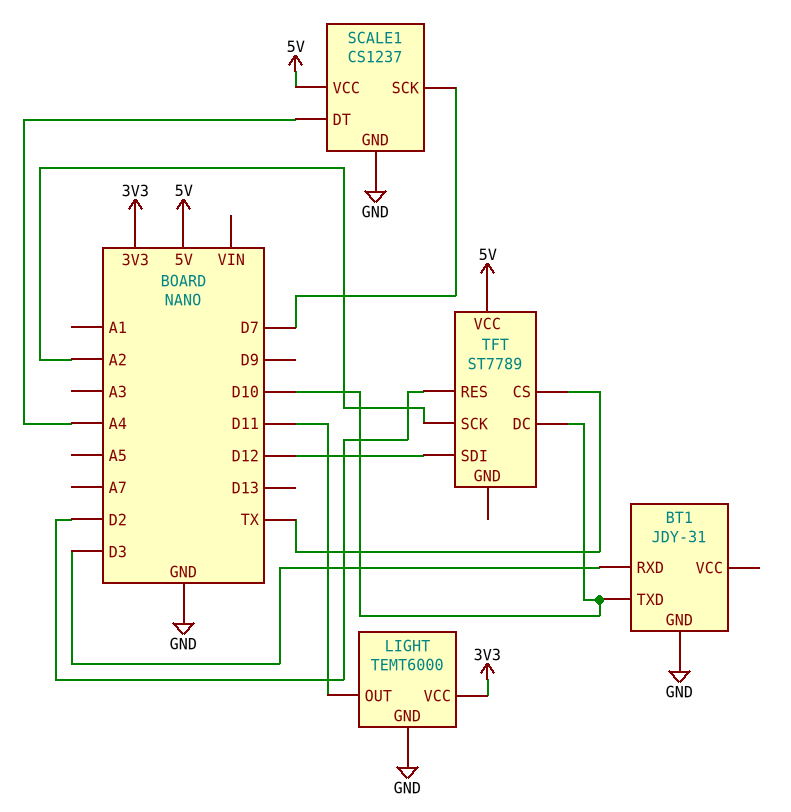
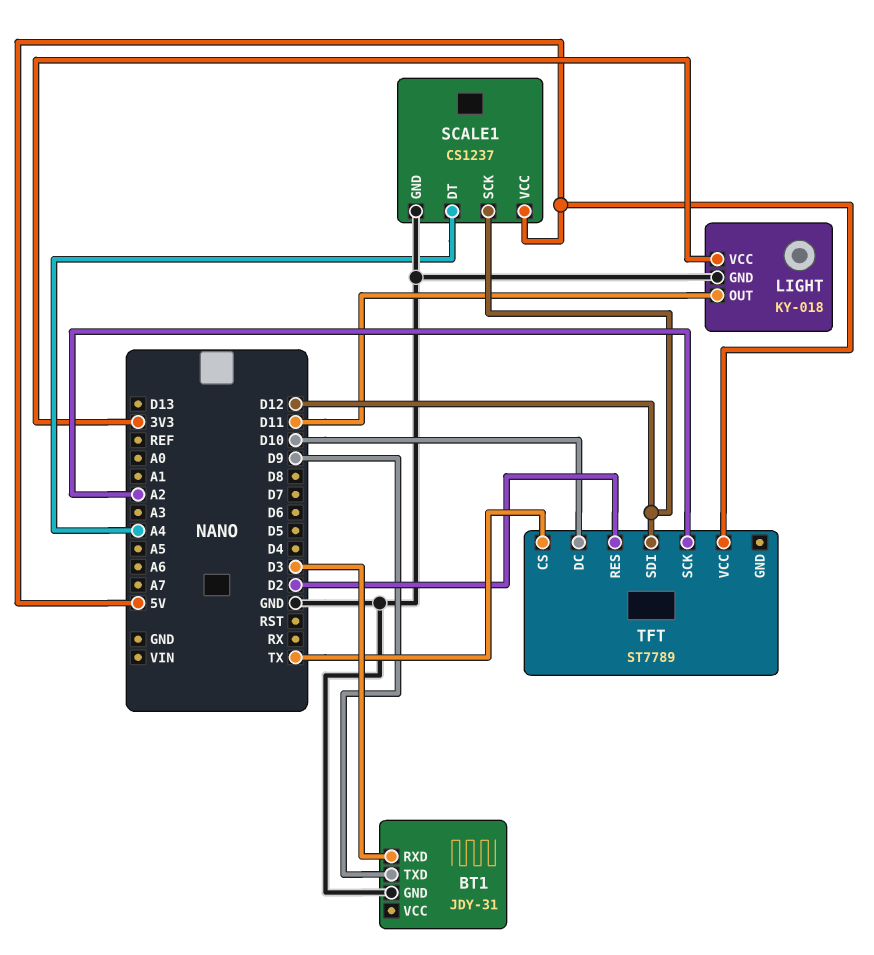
BT1 pin TXD: D10 -> D9
LIGHT: TEMT6000 -> KY-018
SCALE1 pin SCK: D7 -> D12

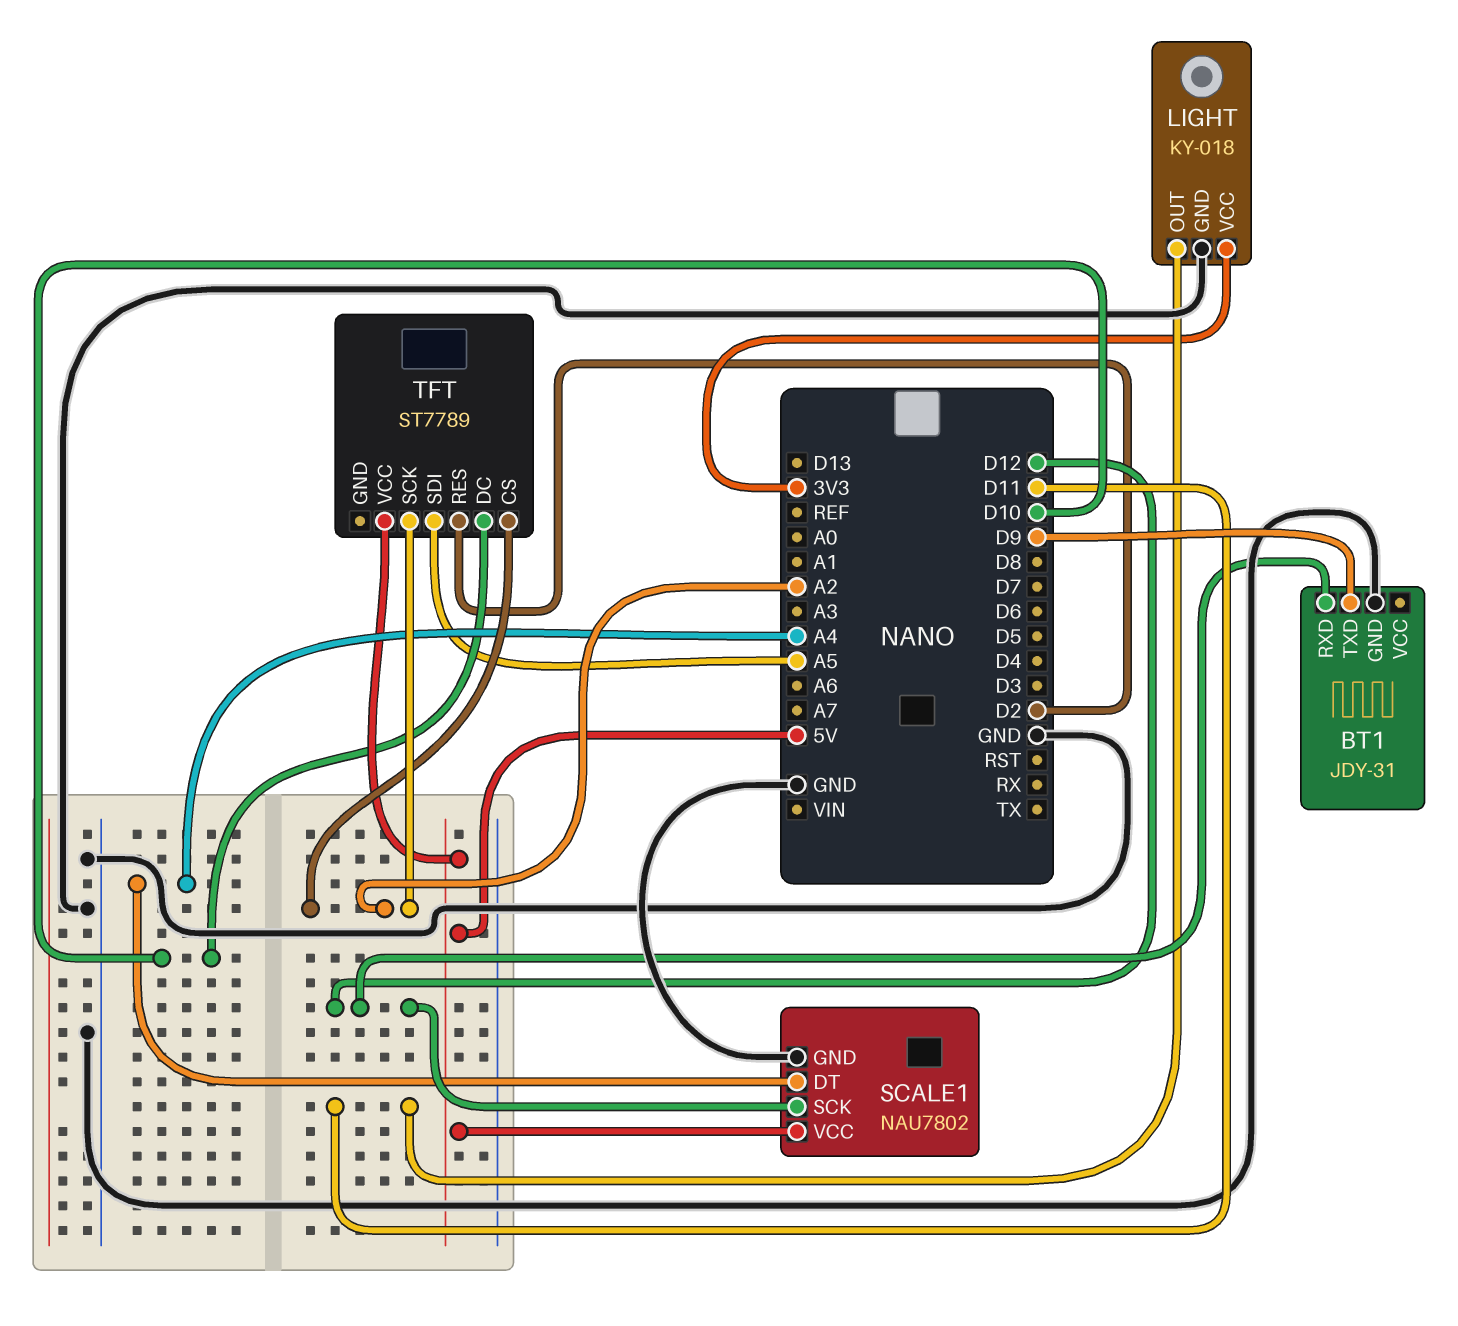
BT1 pin RXD: D3 -> D12
SCALE1: CS1237 -> NAU7802
TFT pin CS: TX -> A2
TFT pin SDI: D12 -> A5

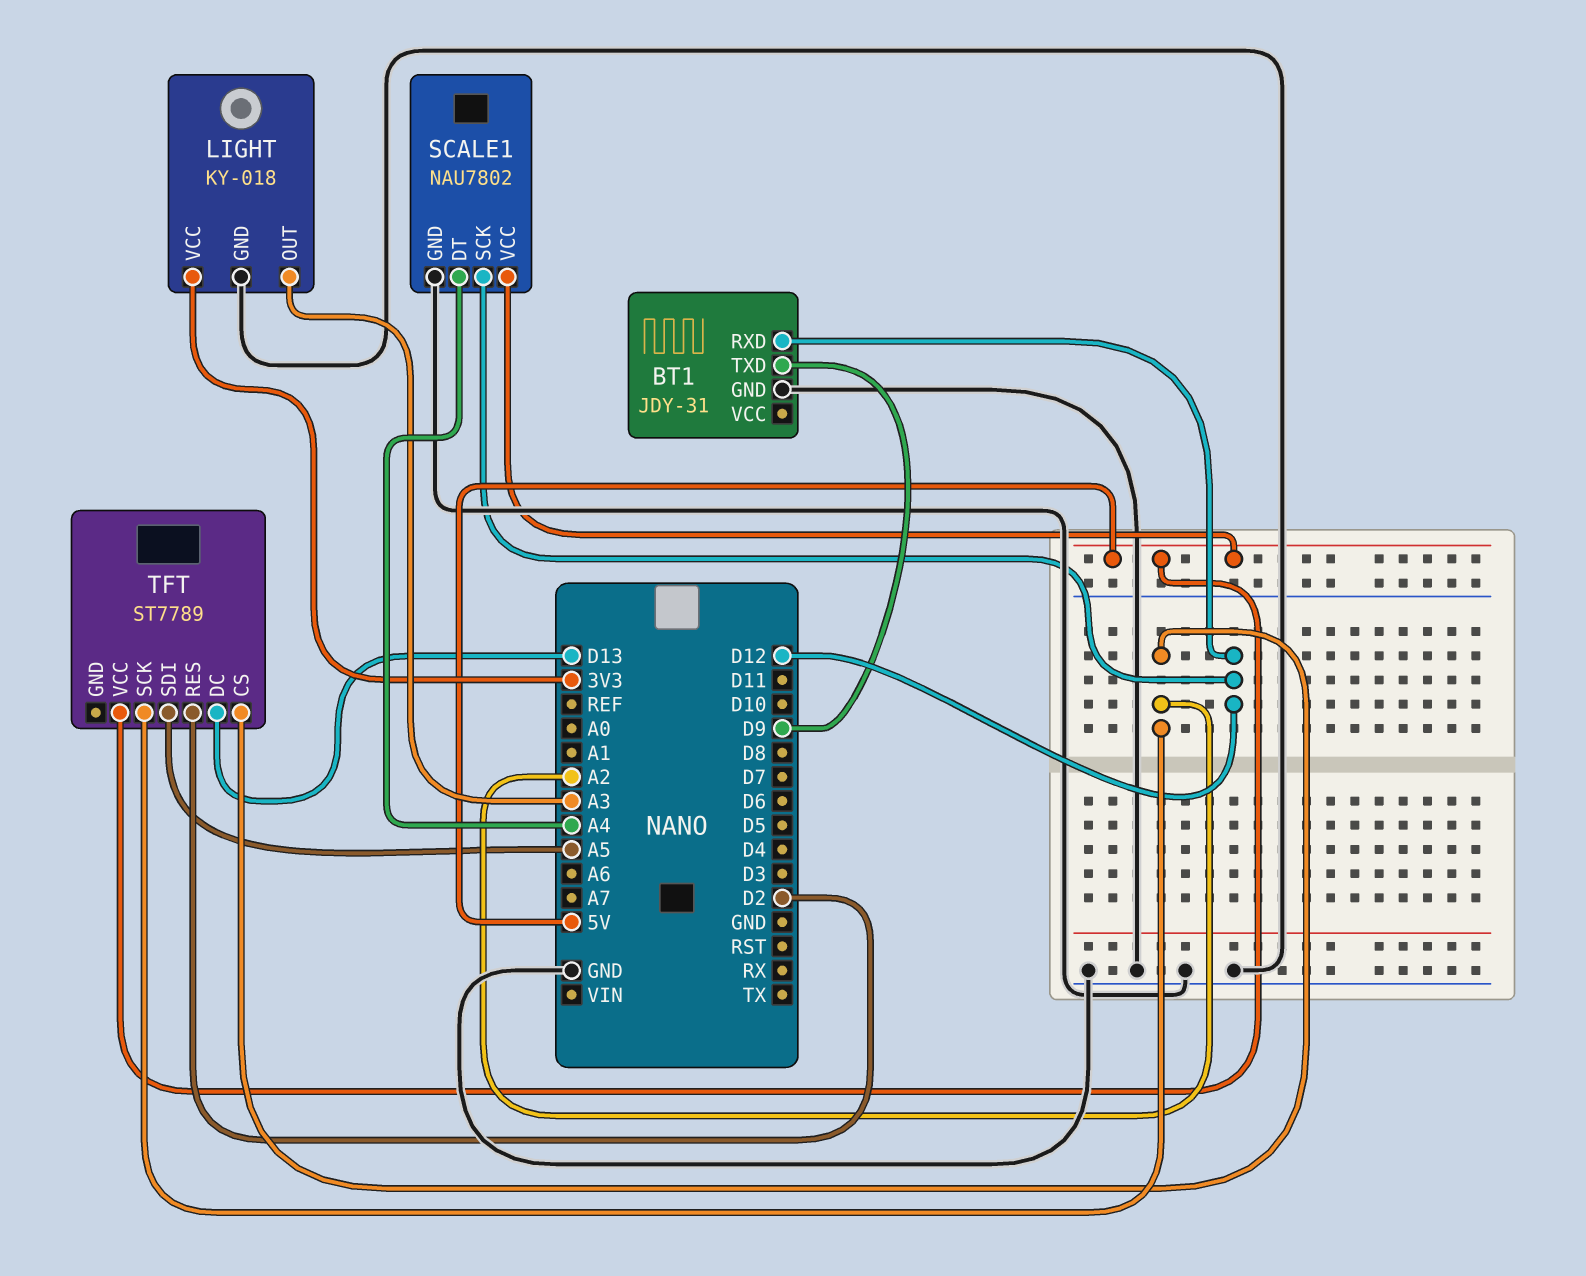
LIGHT pin OUT: D11 -> A3
TFT pin DC: D10 -> D13

